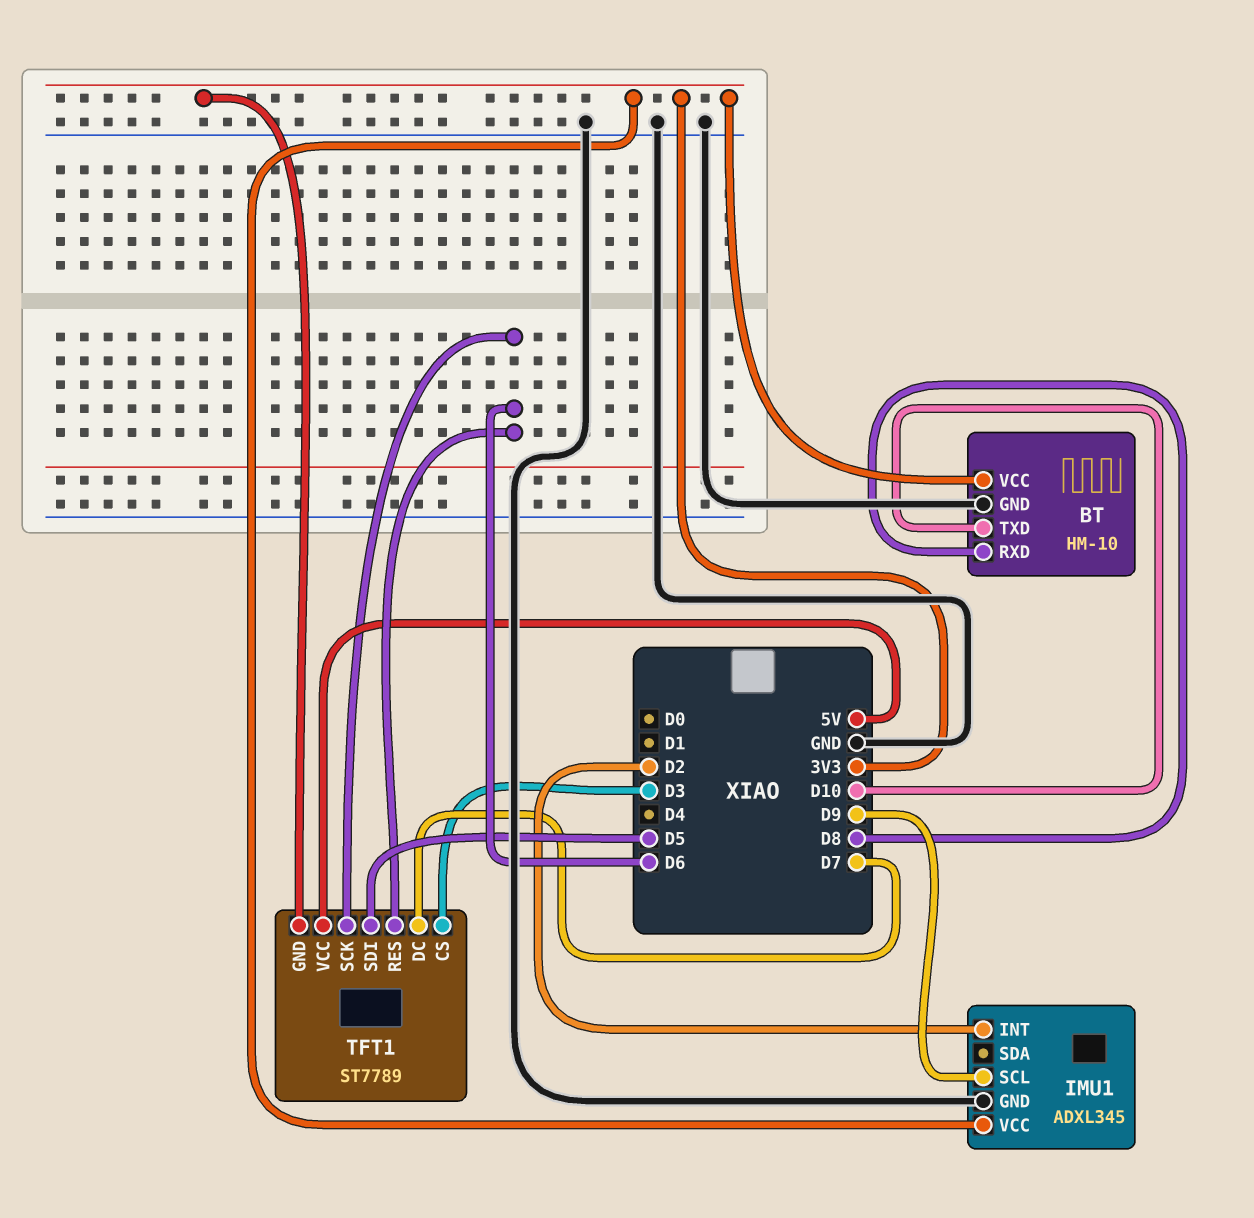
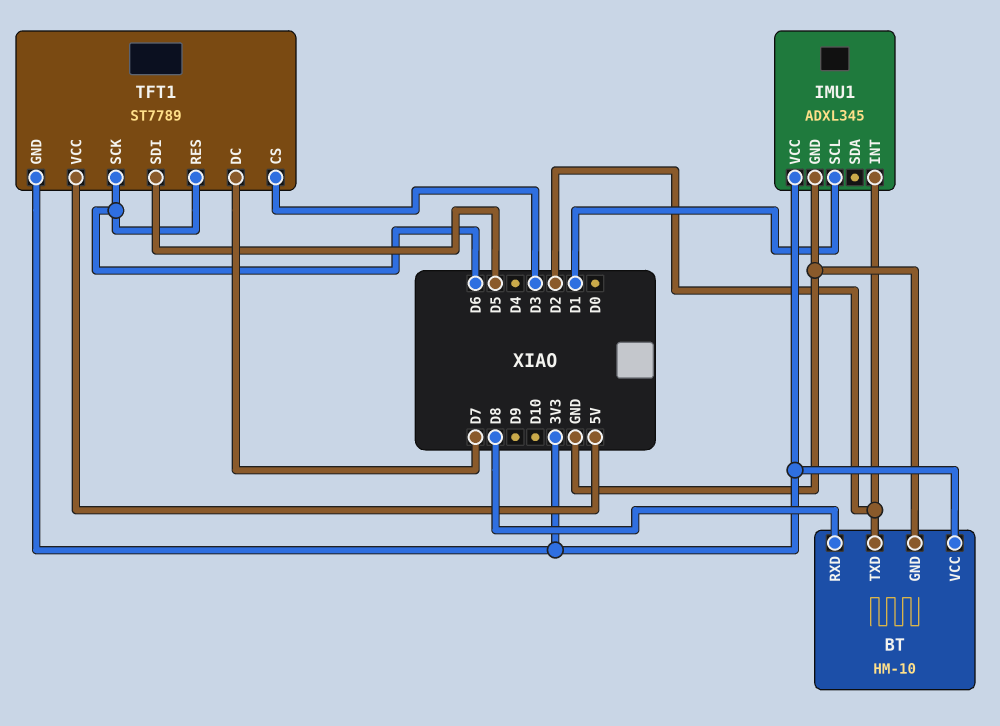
BT pin TXD: D10 -> D2
IMU1 pin SCL: D9 -> D1

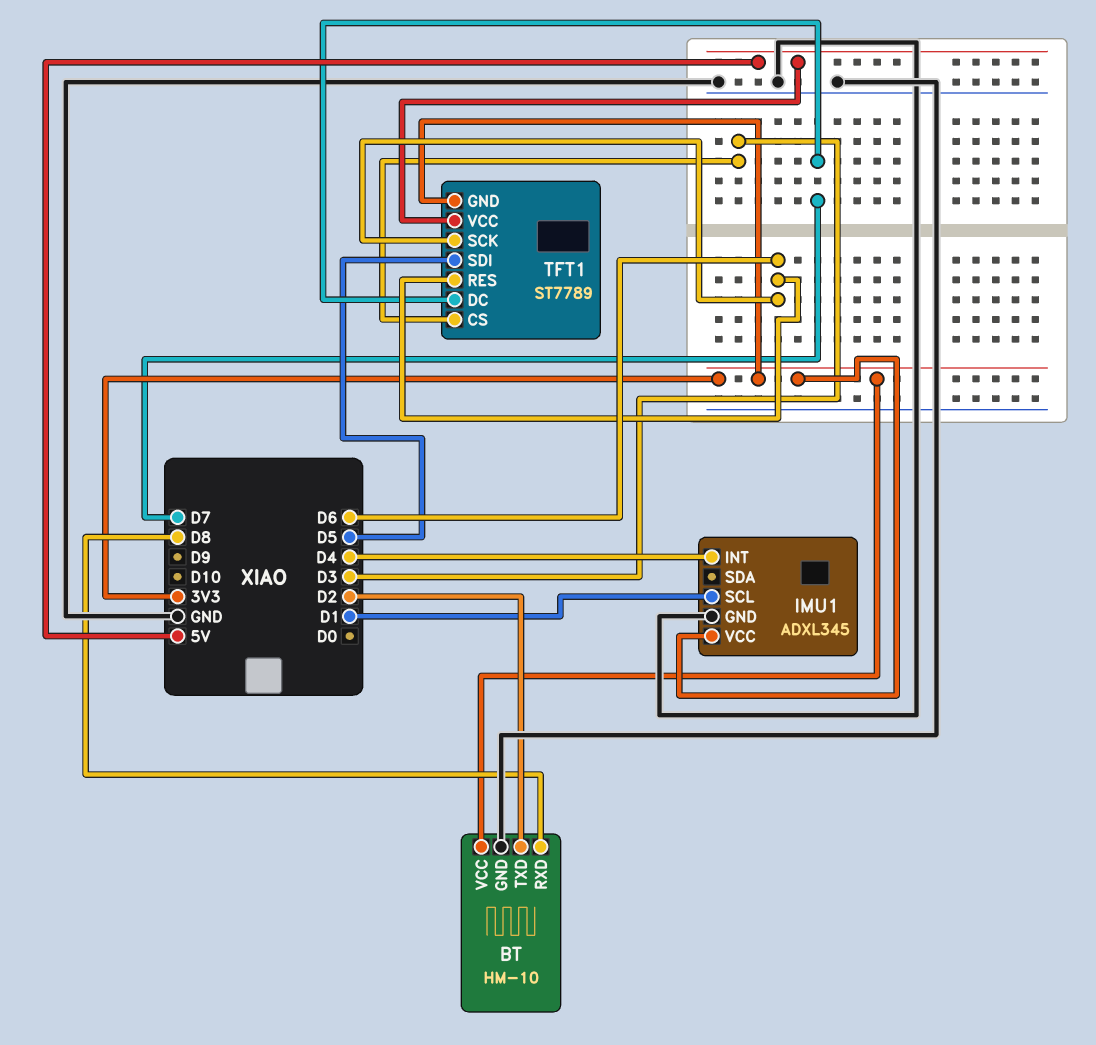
IMU1 pin INT: D2 -> D4

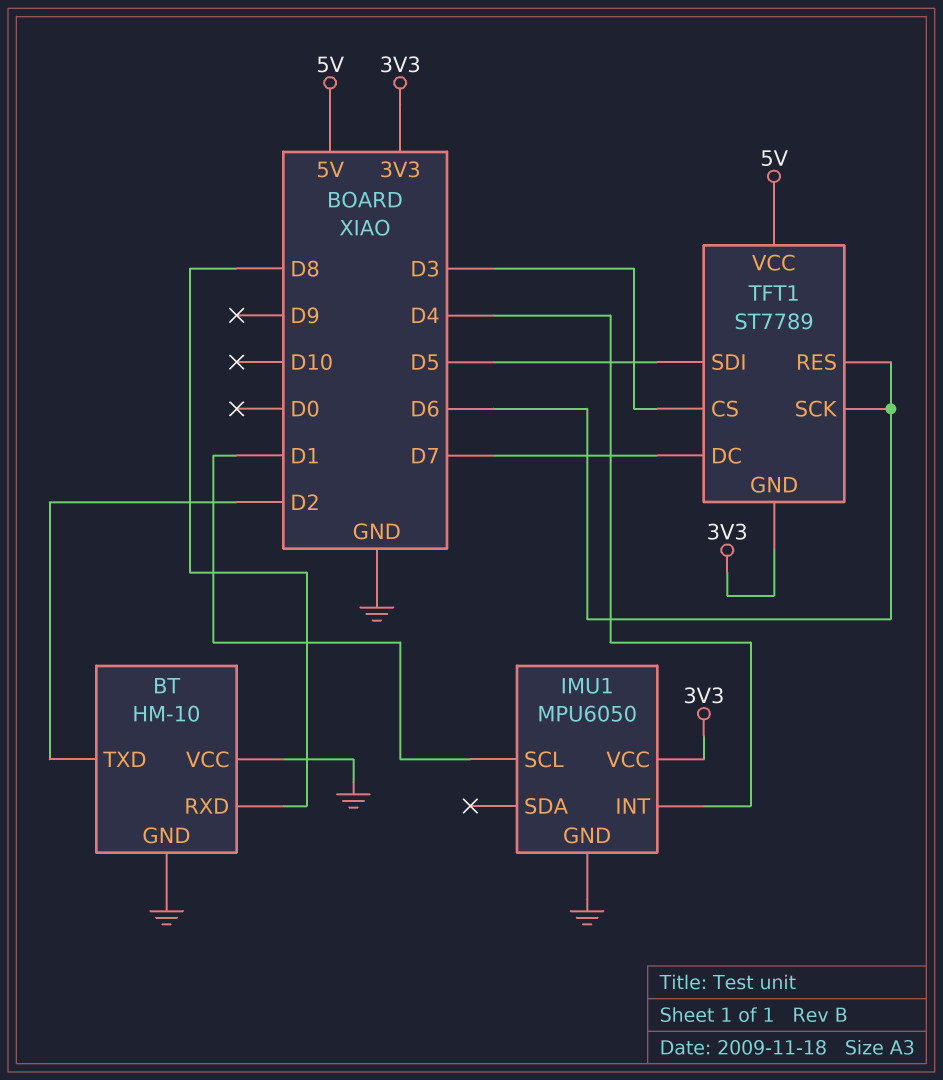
BT pin VCC: 3V3 -> GND
IMU1: ADXL345 -> MPU6050

